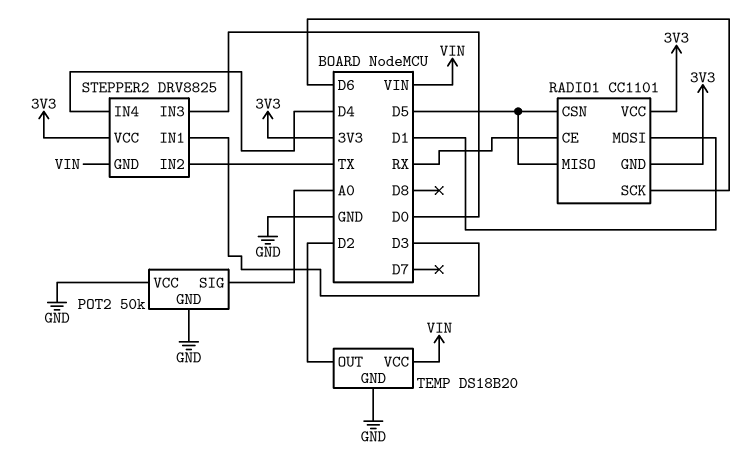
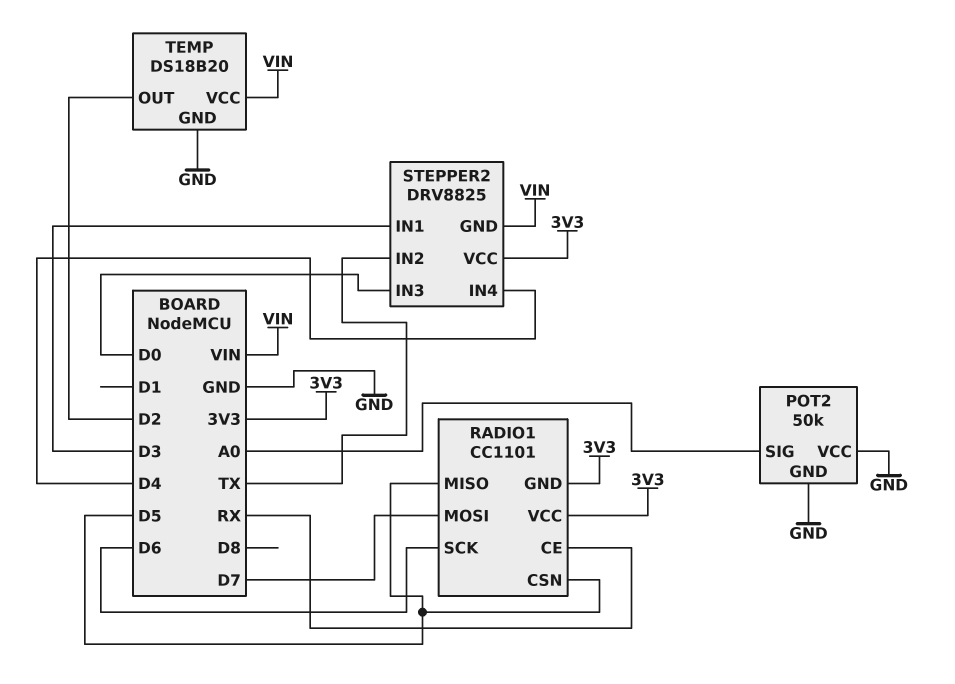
RADIO1 pin MOSI: D1 -> D7

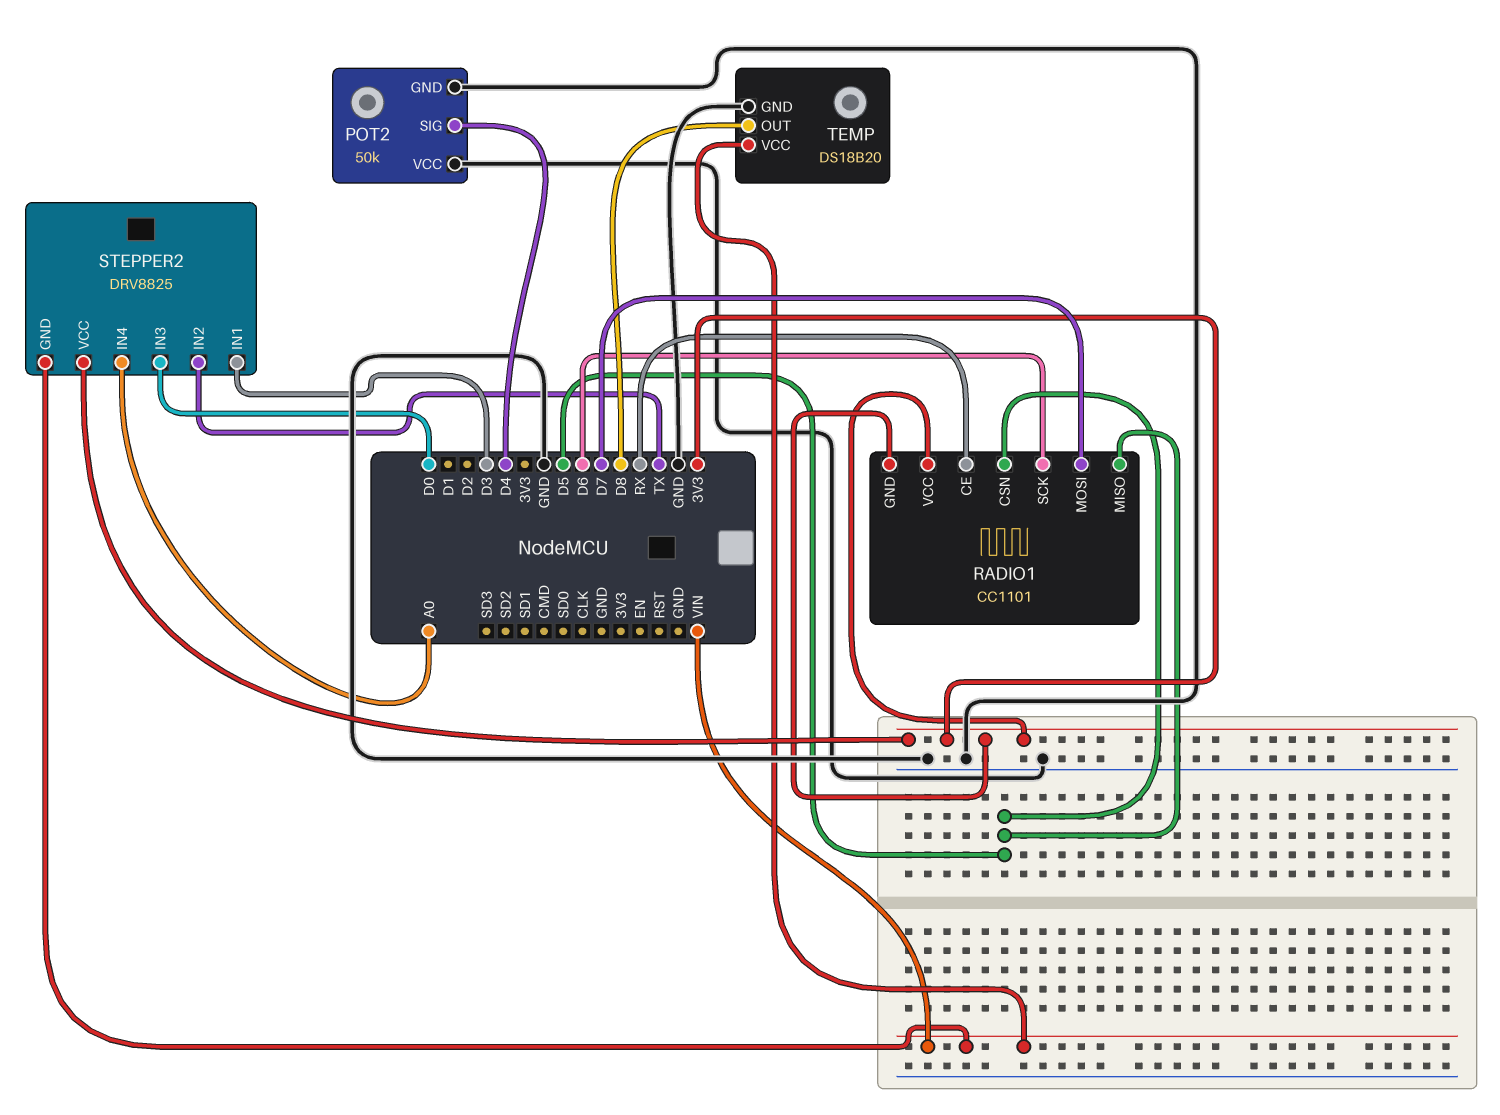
POT2 pin SIG: A0 -> D4
STEPPER2 pin IN4: D4 -> A0
TEMP pin OUT: D2 -> D8

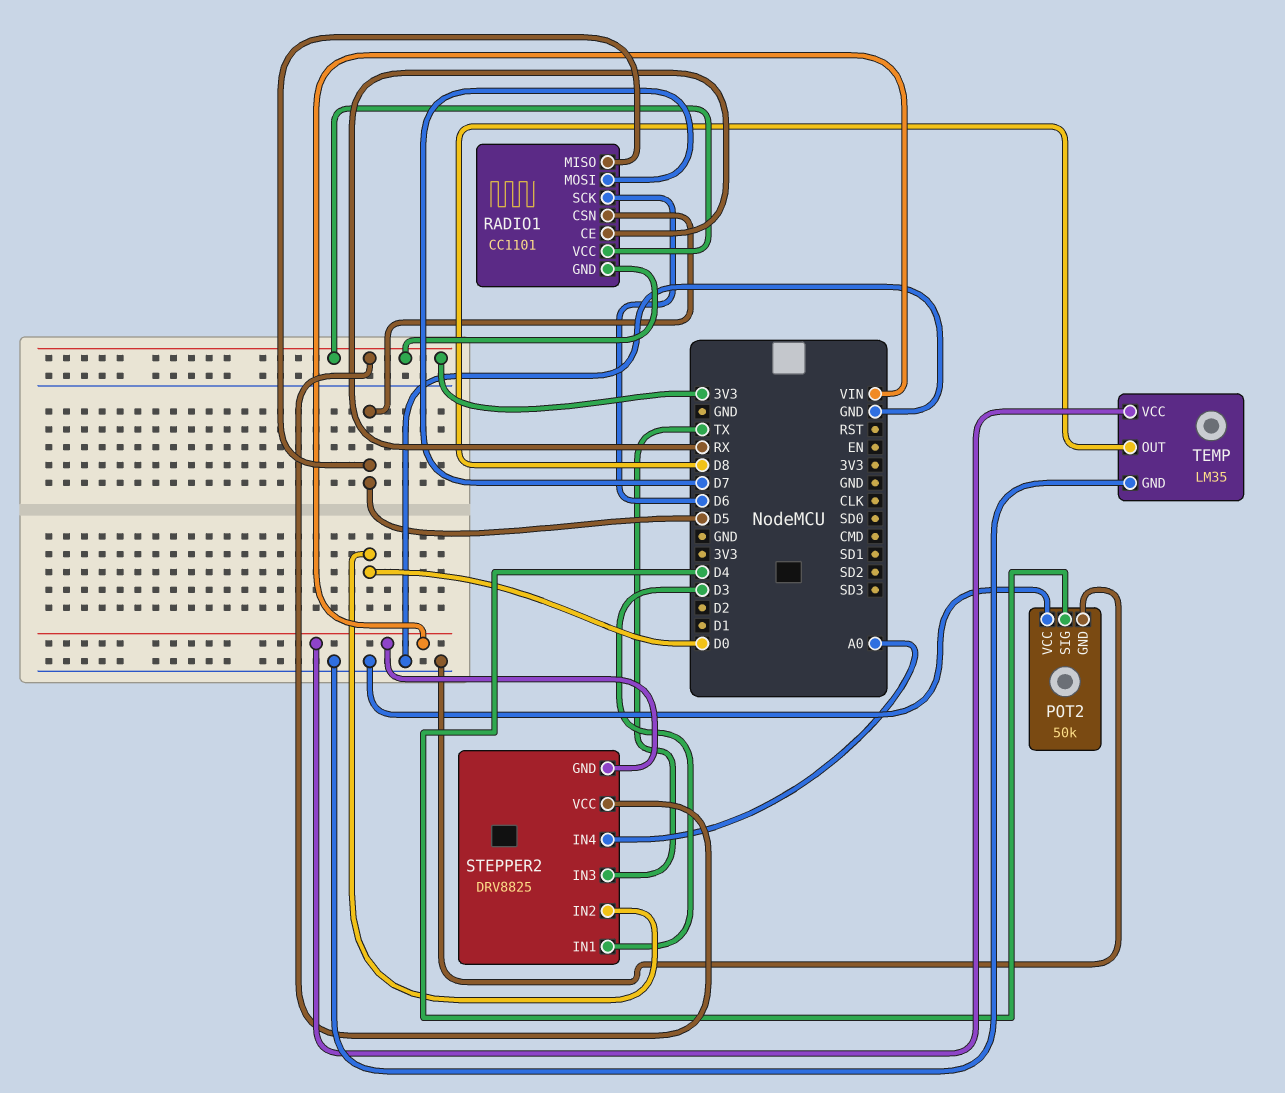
STEPPER2 pin IN2: TX -> D0
STEPPER2 pin IN3: D0 -> TX
TEMP: DS18B20 -> LM35

